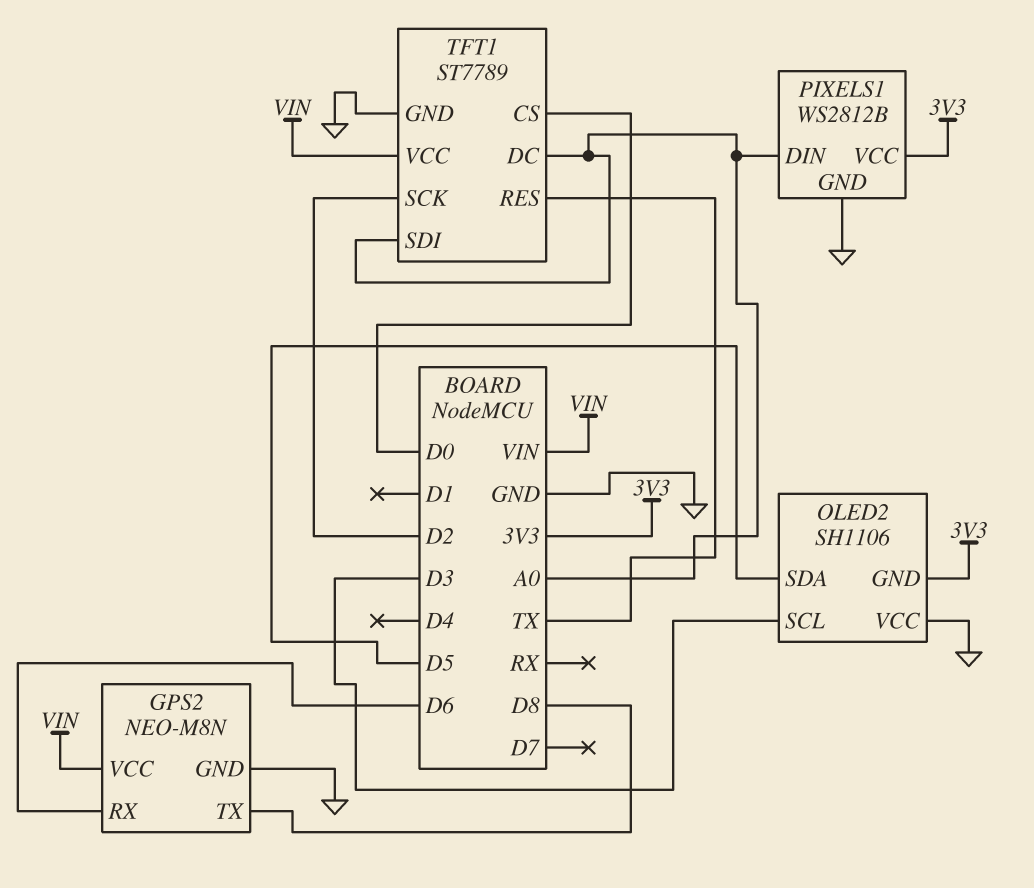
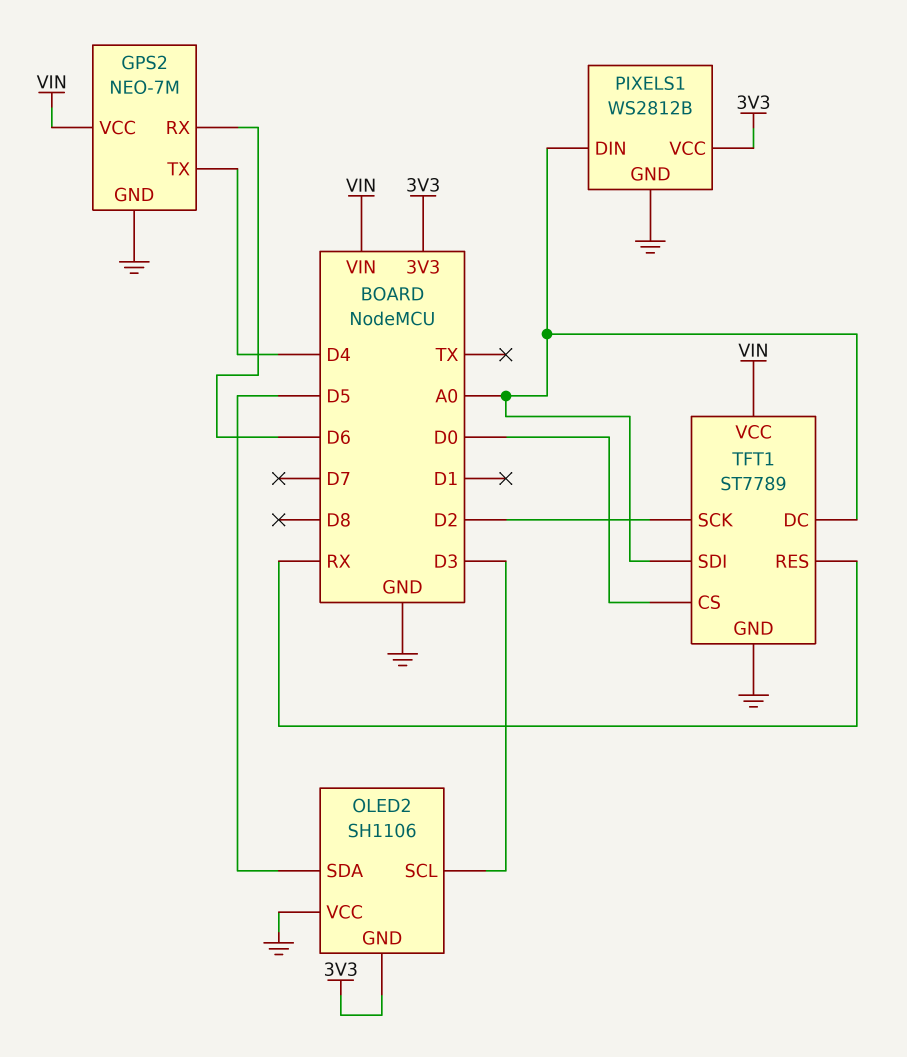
GPS2: NEO-M8N -> NEO-7M
GPS2 pin TX: D8 -> D4
TFT1 pin RES: TX -> RX

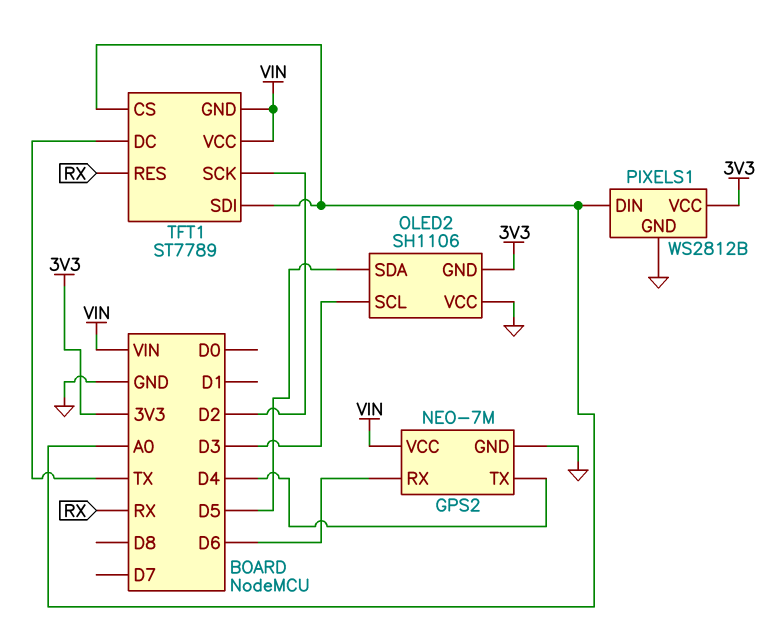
TFT1 pin CS: D0 -> A0
TFT1 pin DC: A0 -> TX
TFT1 pin GND: GND -> VIN

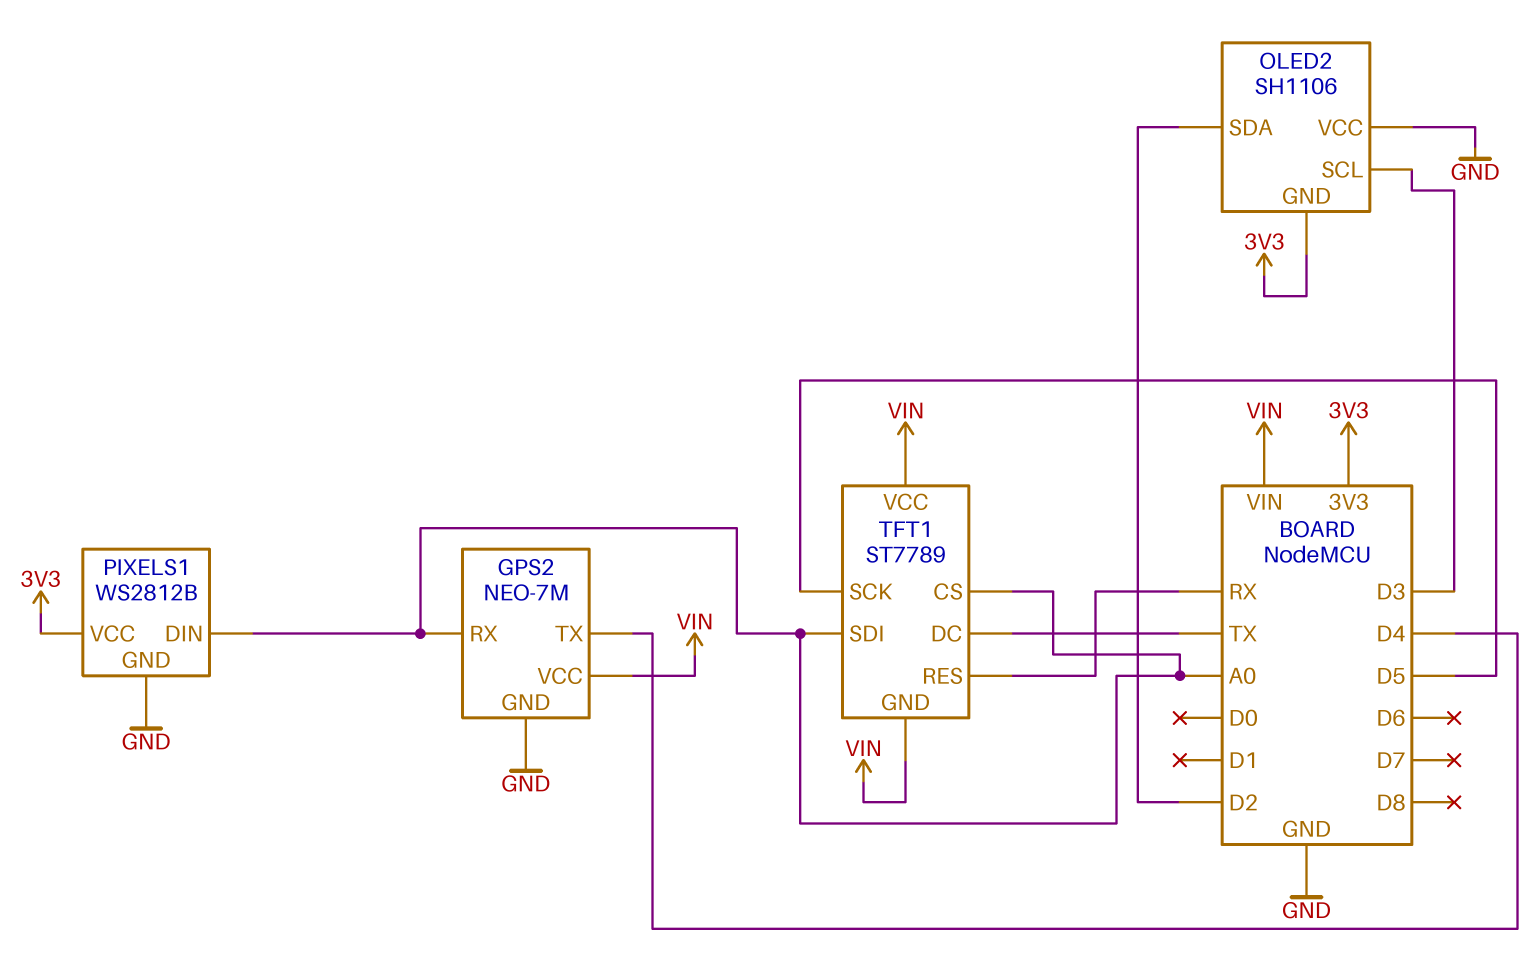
GPS2 pin RX: D6 -> A0
OLED2 pin SDA: D5 -> D2
TFT1 pin SCK: D2 -> D5

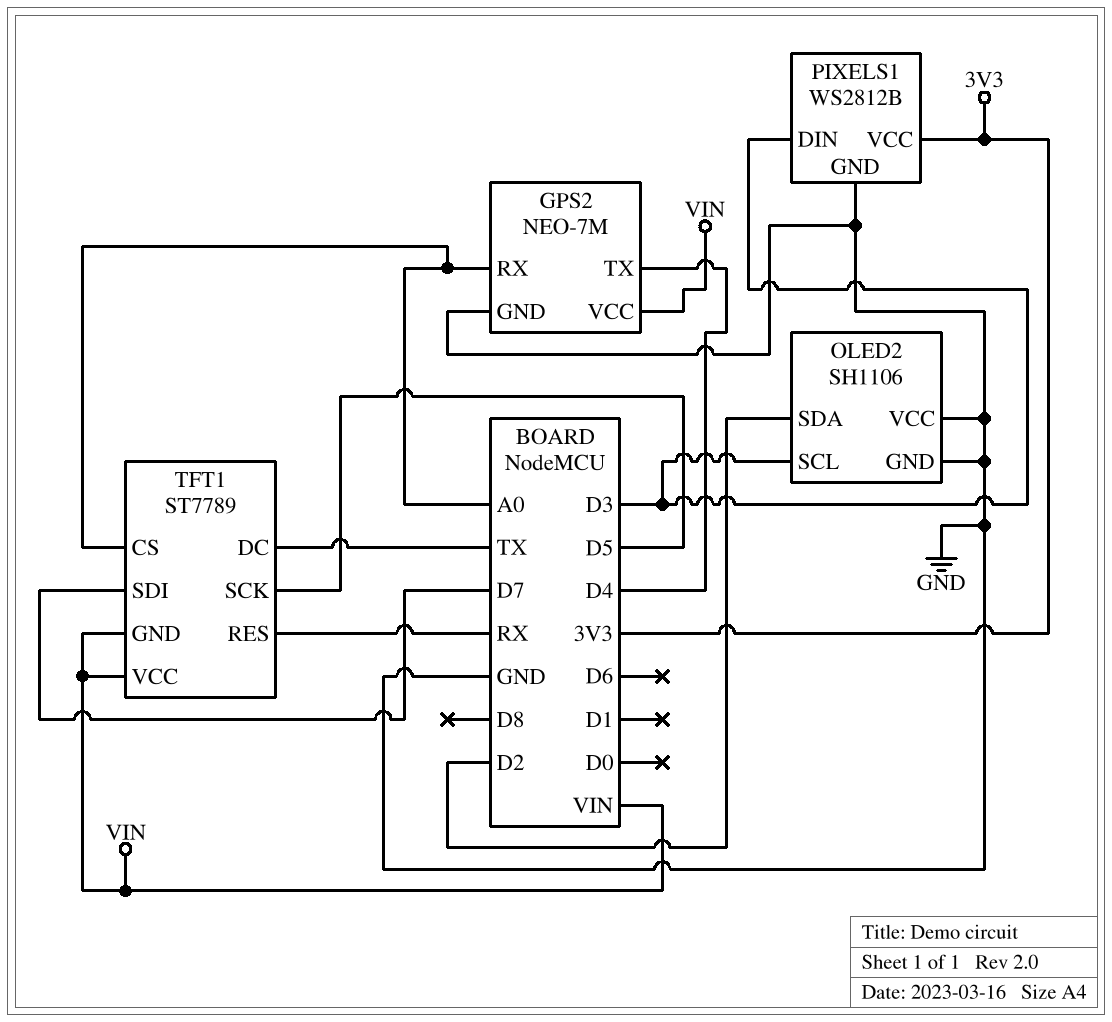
OLED2 pin GND: 3V3 -> GND
PIXELS1 pin DIN: A0 -> D3
TFT1 pin SDI: A0 -> D7

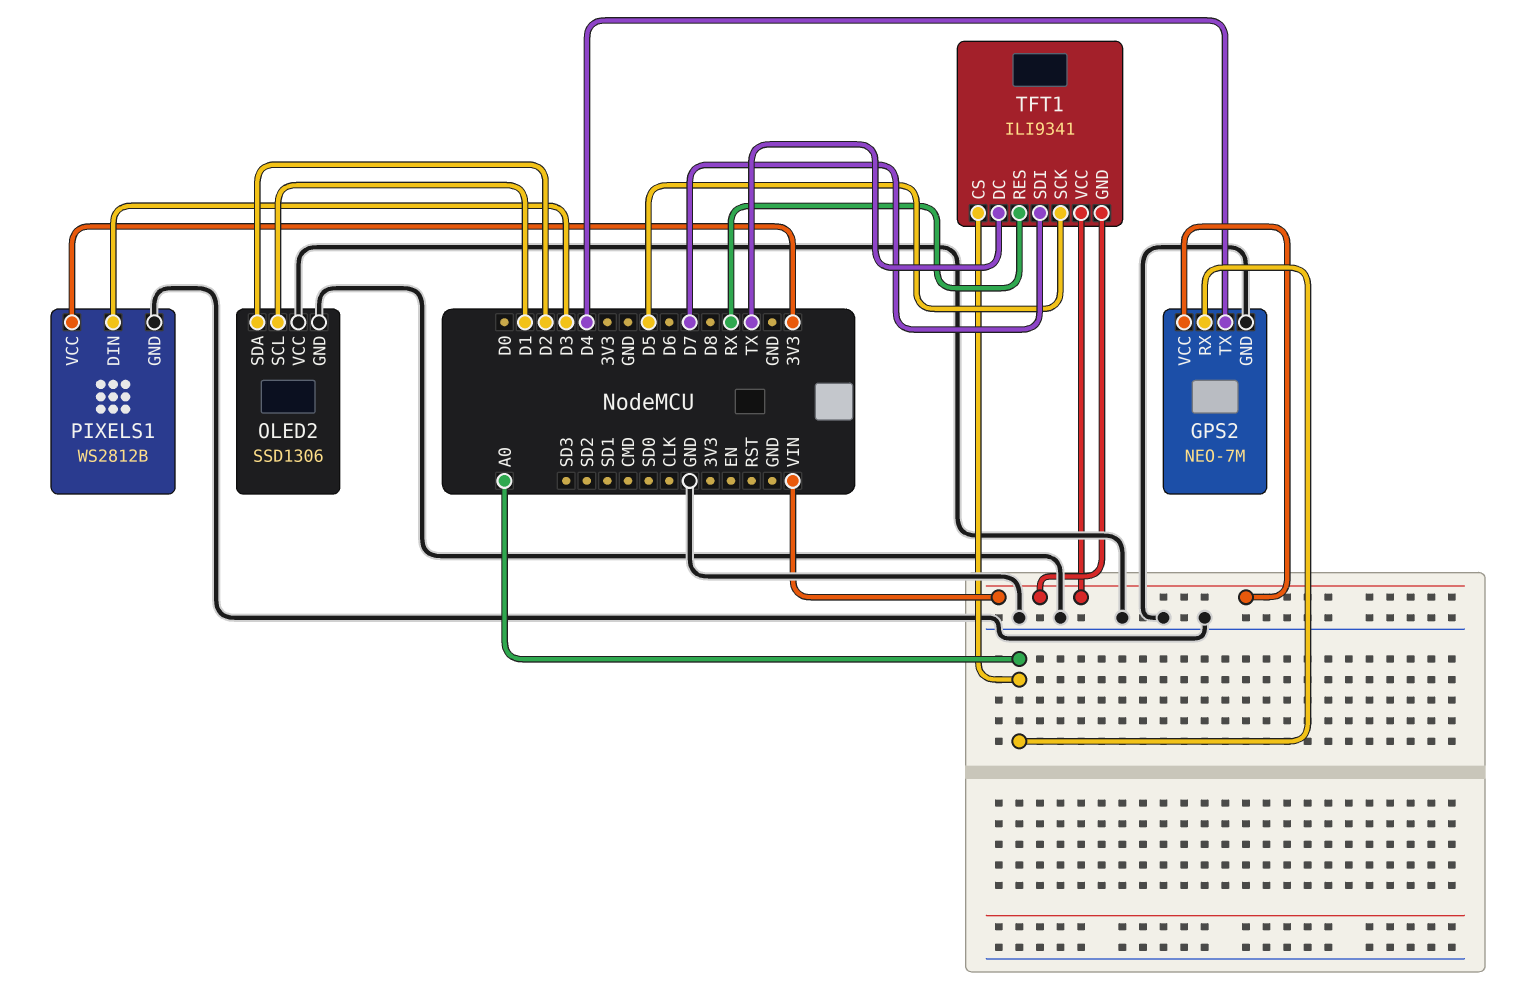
OLED2: SH1106 -> SSD1306
OLED2 pin SCL: D3 -> D1
TFT1: ST7789 -> ILI9341

